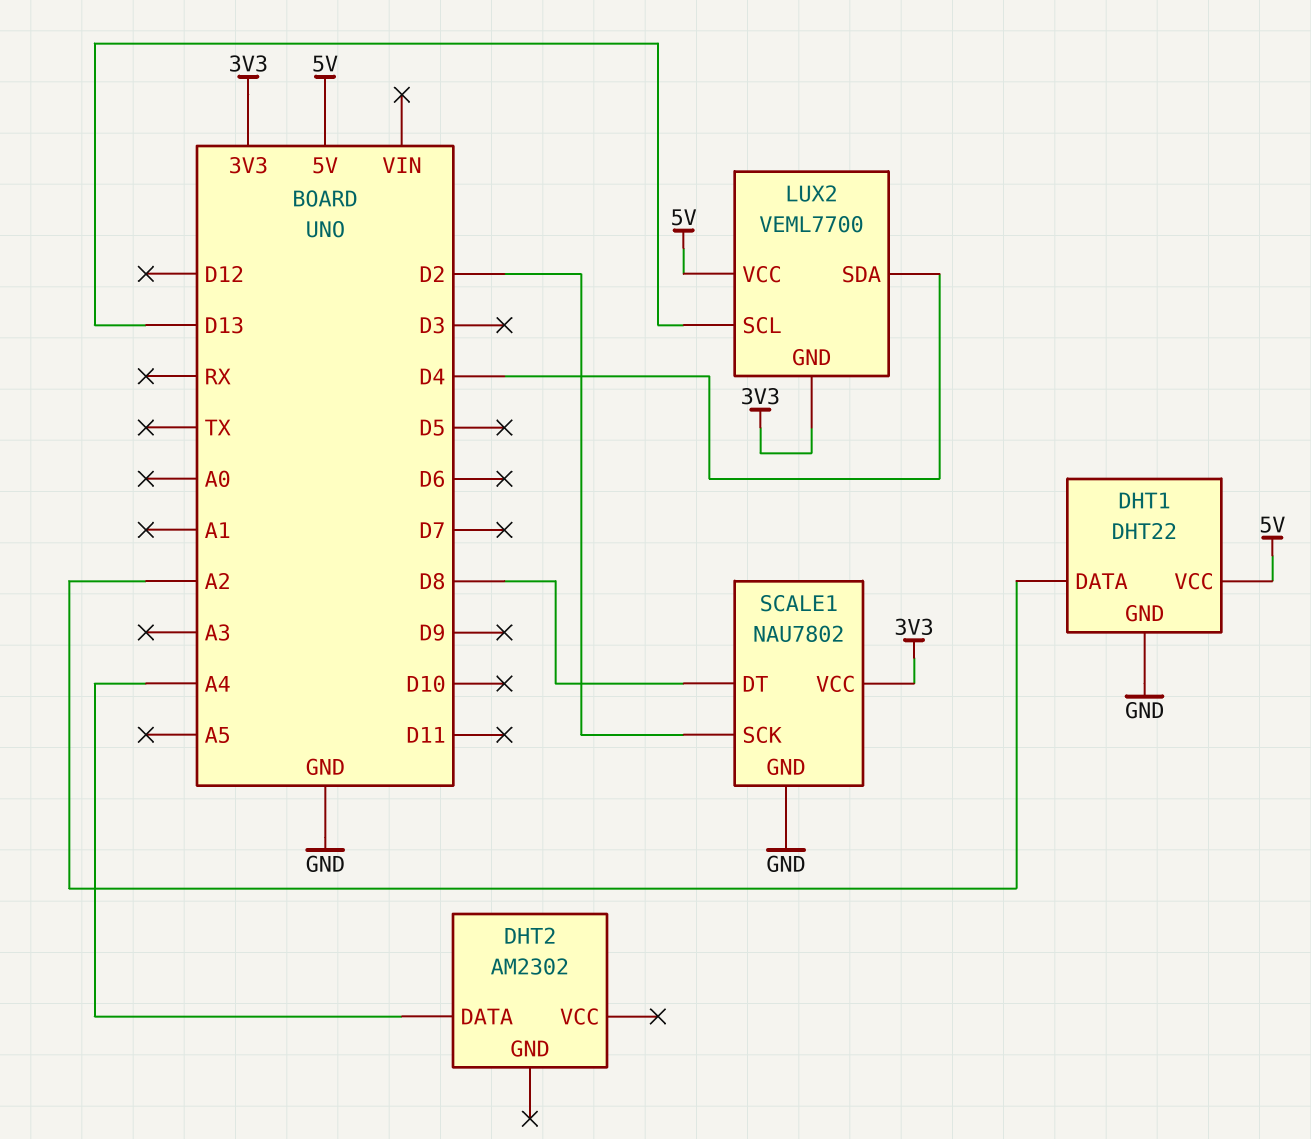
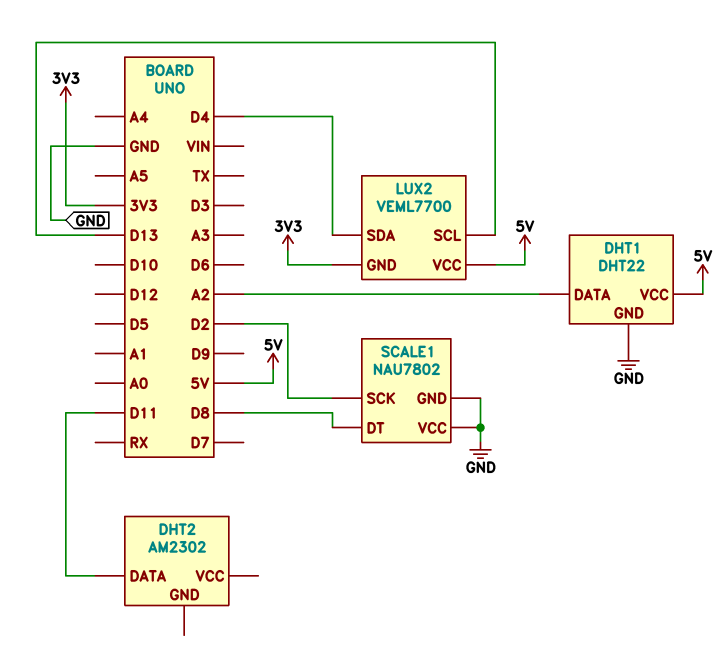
DHT2 pin DATA: A4 -> D11
SCALE1 pin VCC: 3V3 -> GND

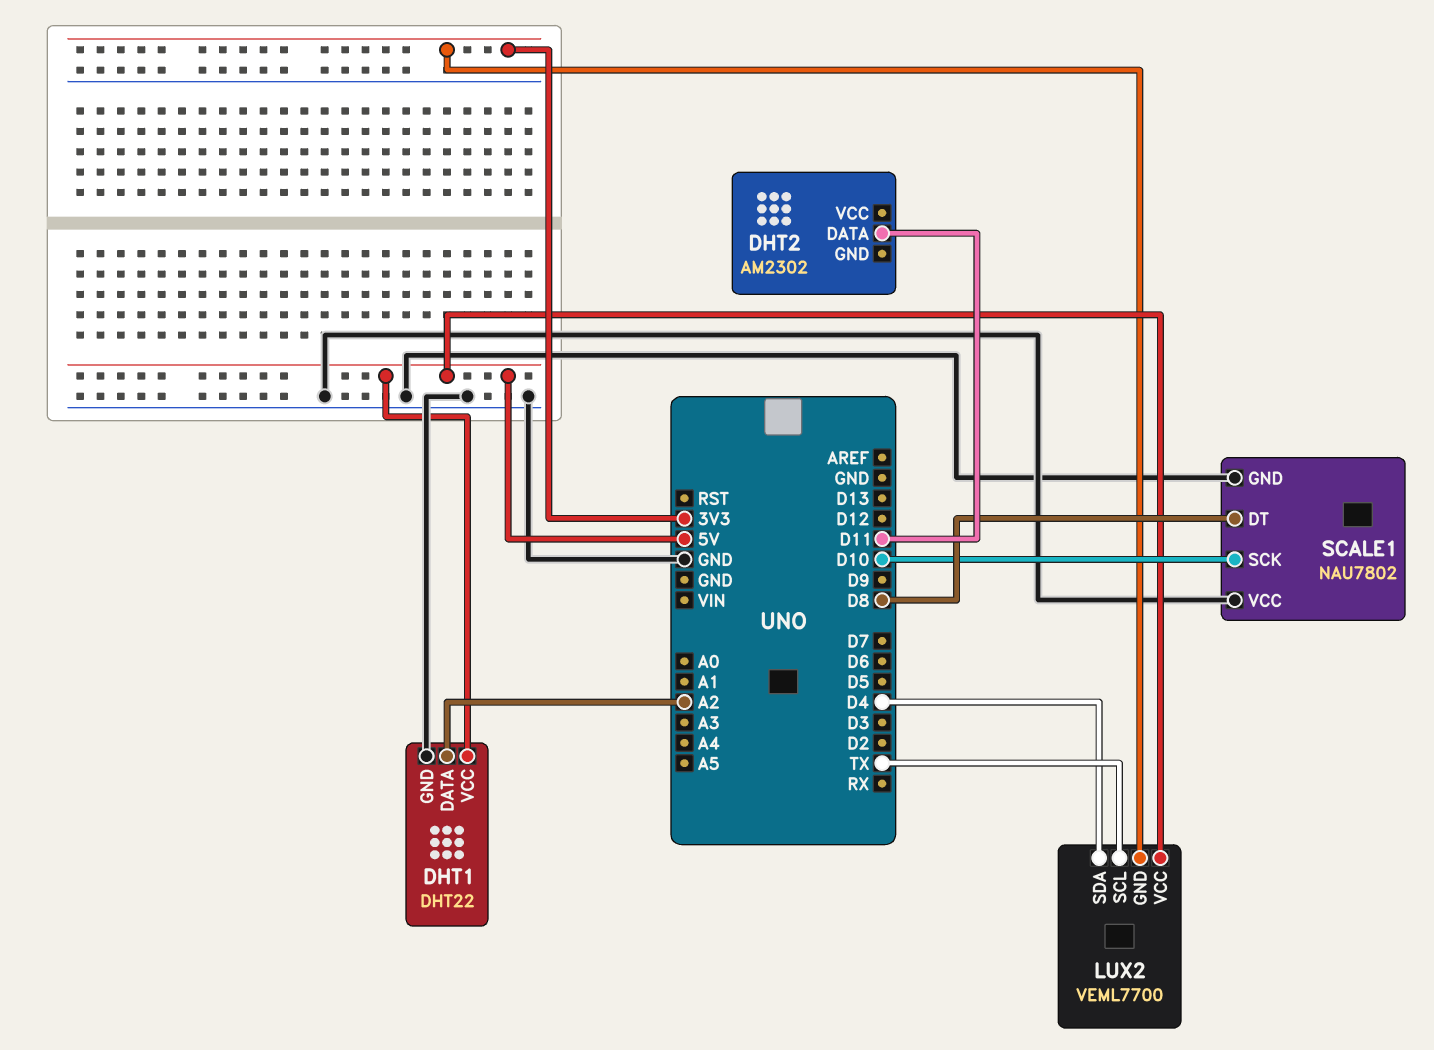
LUX2 pin SCL: D13 -> TX
SCALE1 pin SCK: D2 -> D10

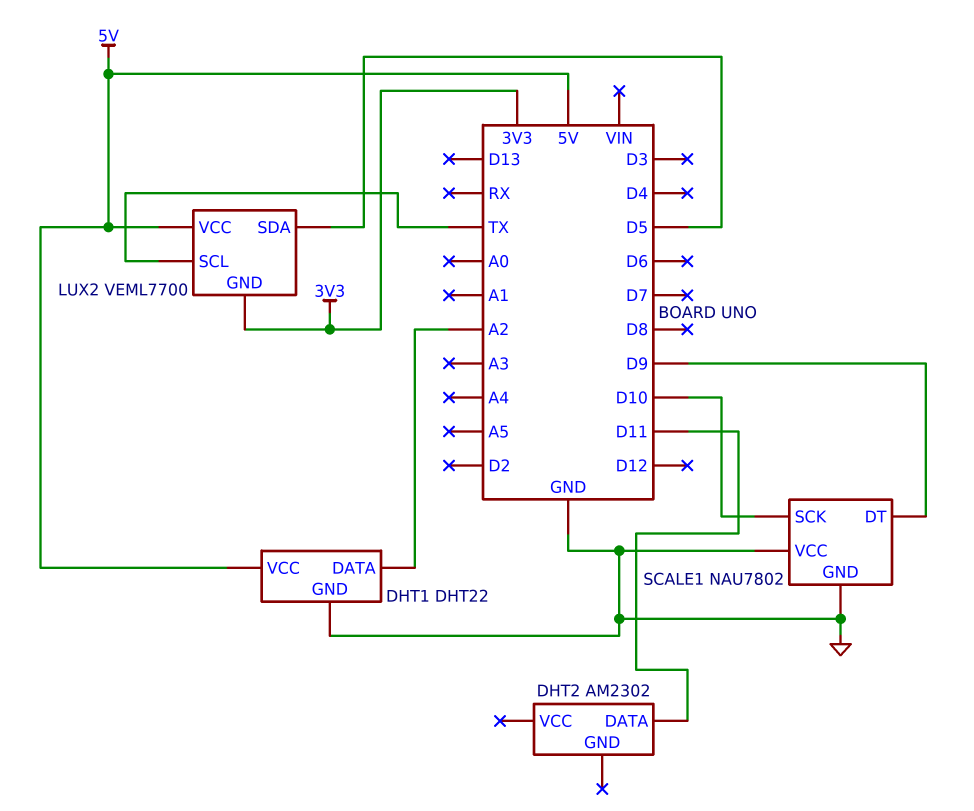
LUX2 pin SDA: D4 -> D5
SCALE1 pin DT: D8 -> D9

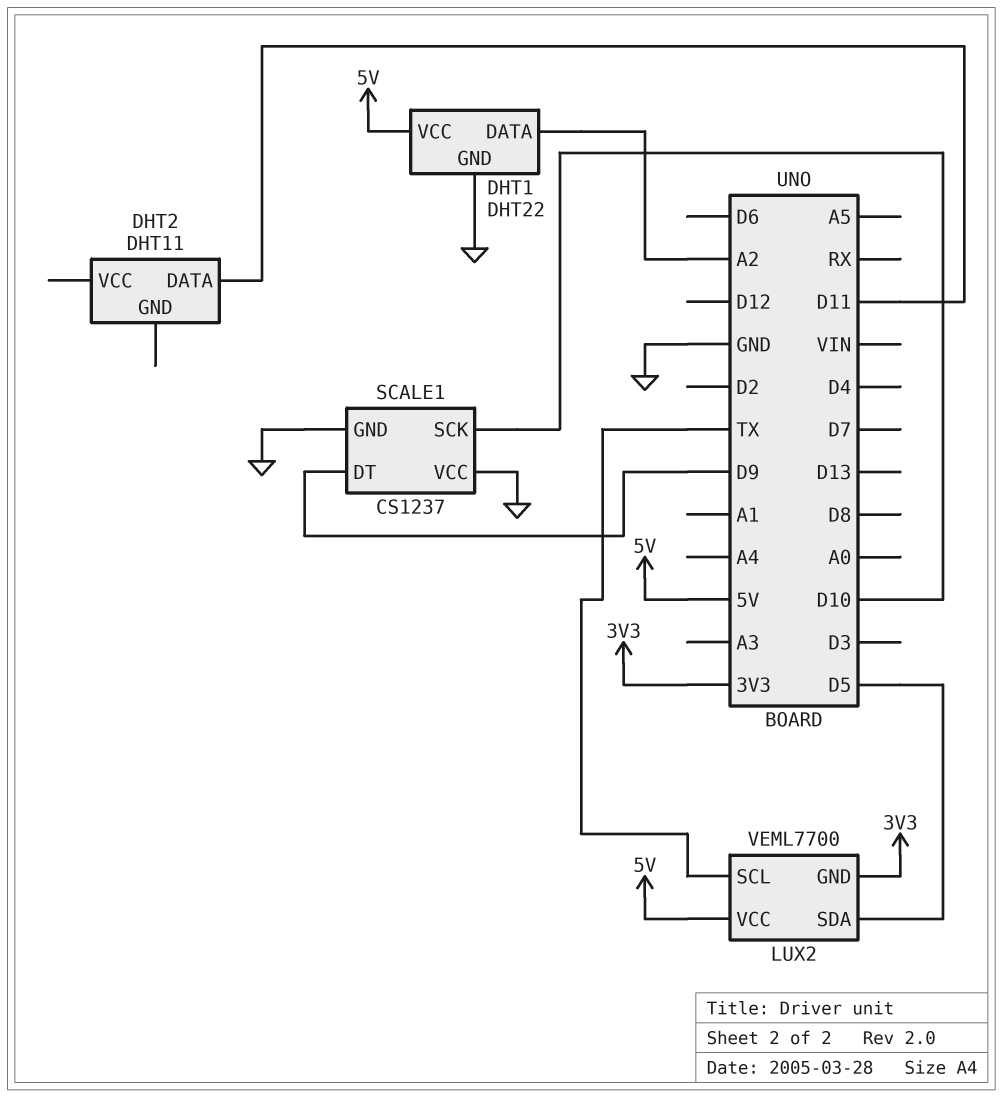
DHT2: AM2302 -> DHT11
SCALE1: NAU7802 -> CS1237

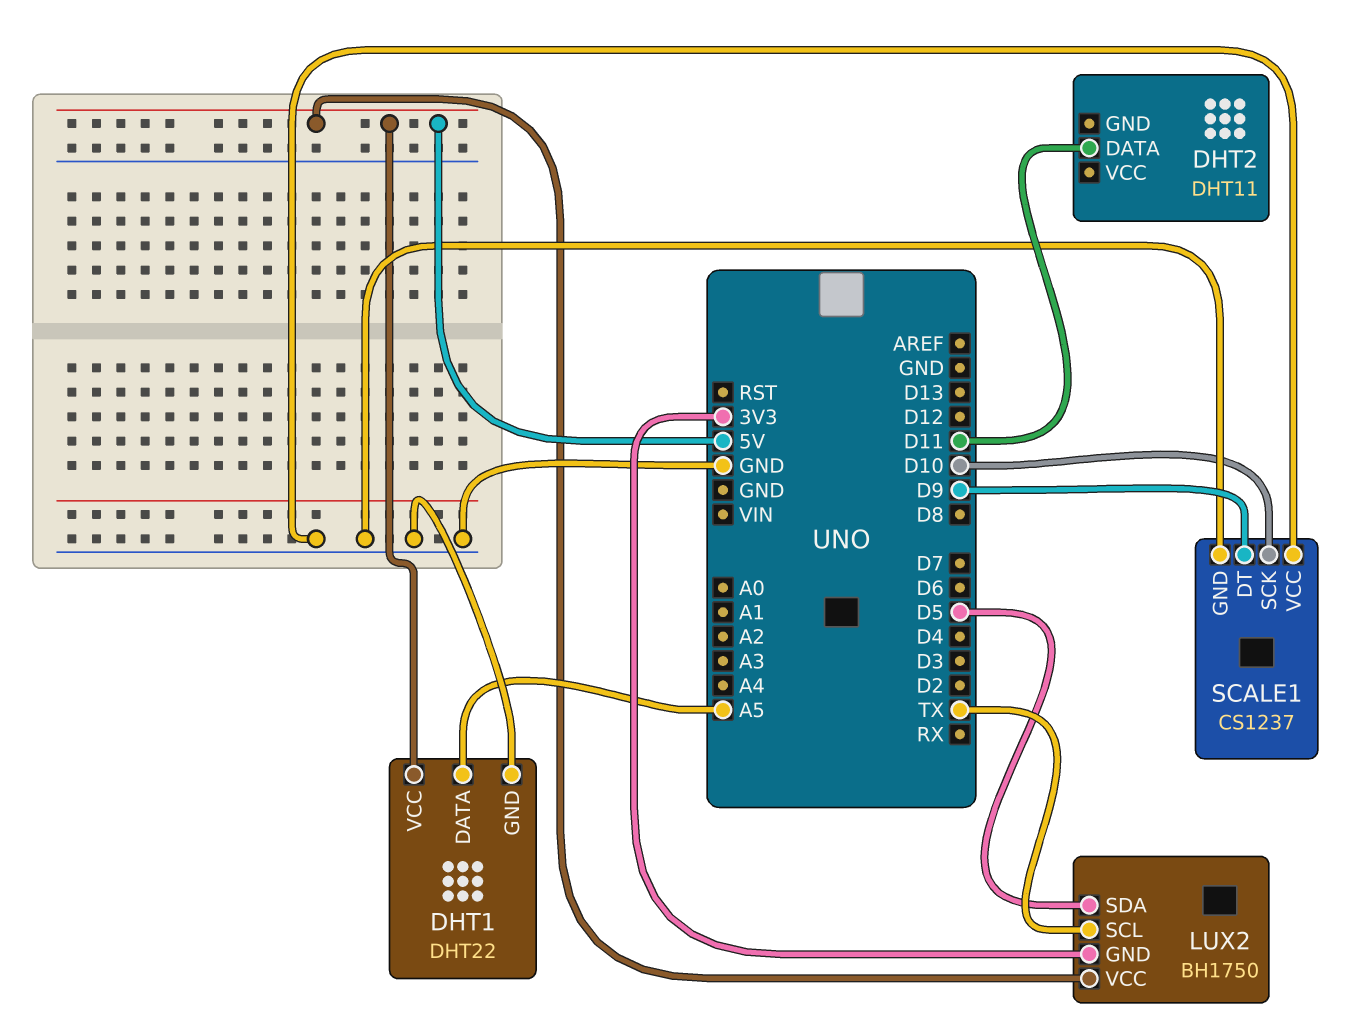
DHT1 pin DATA: A2 -> A5
LUX2: VEML7700 -> BH1750

